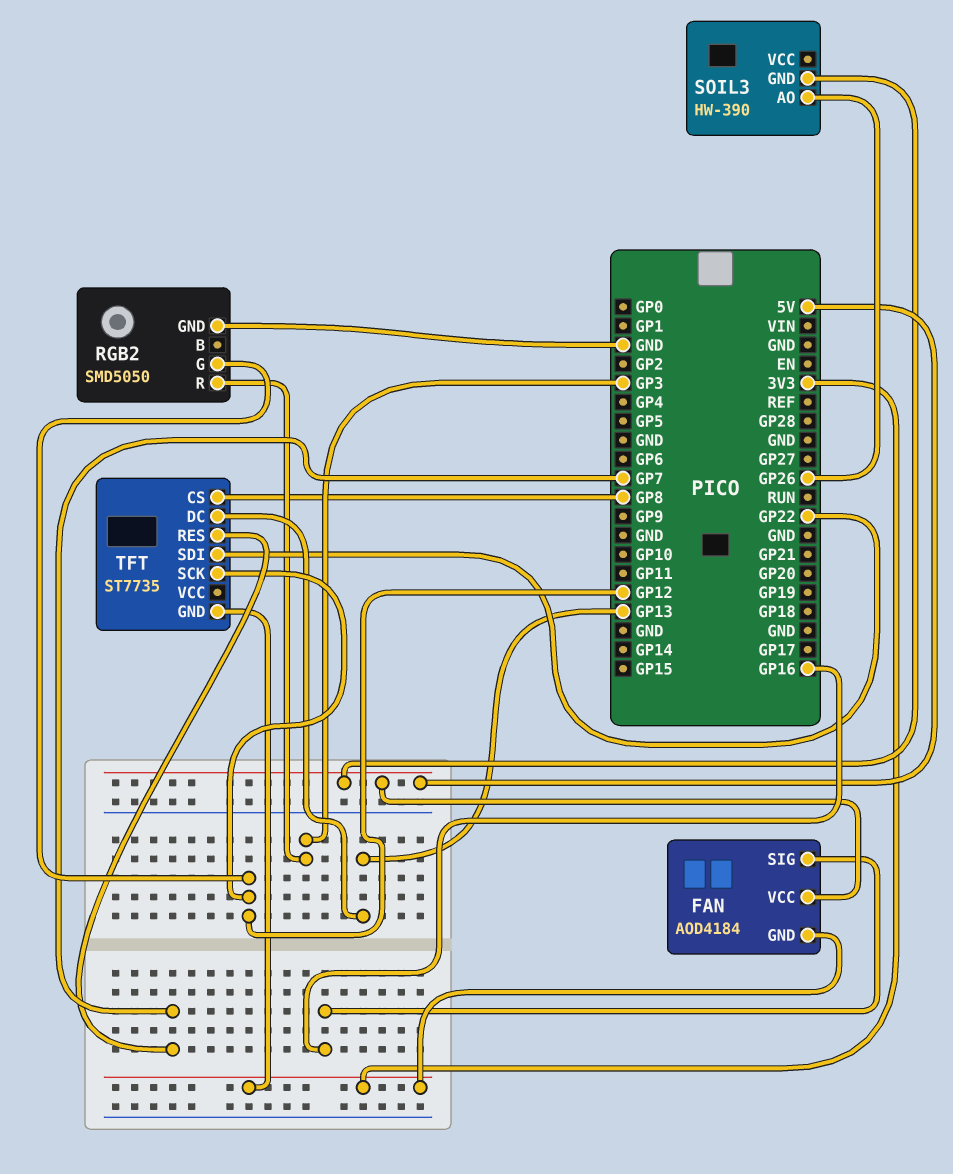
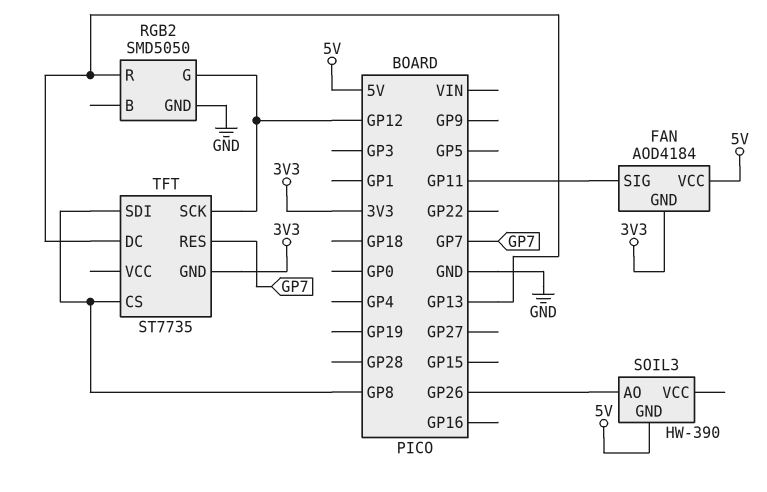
FAN pin SIG: GP16 -> GP11
RGB2 pin R: GP3 -> GP13
TFT pin SDI: GP22 -> GP8

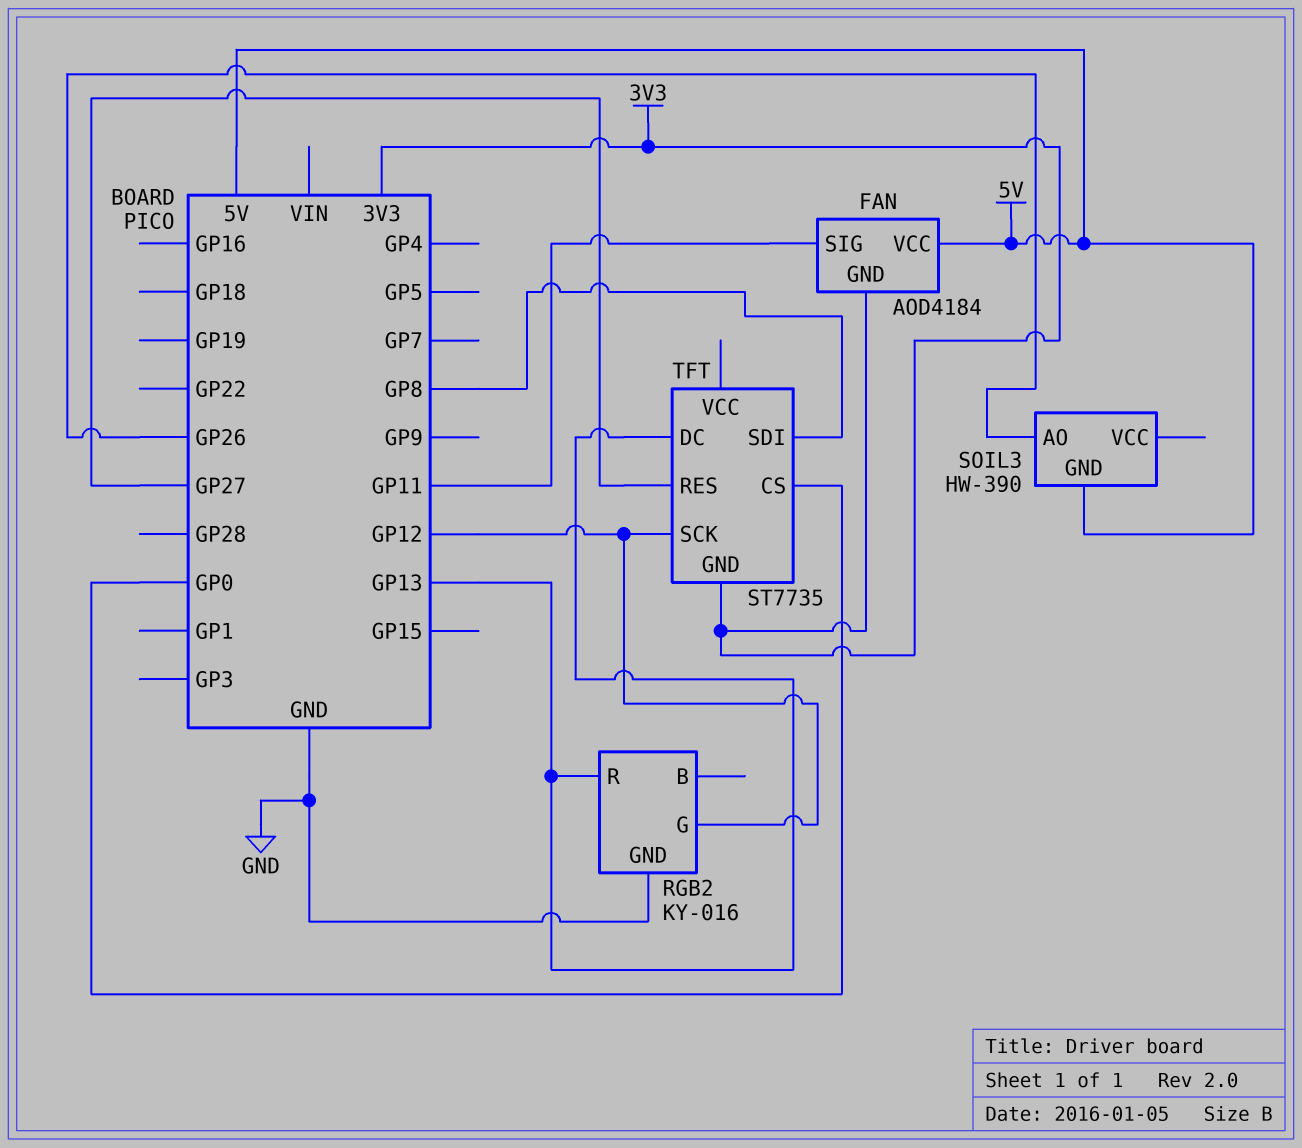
RGB2: SMD5050 -> KY-016
TFT pin CS: GP8 -> GP0
TFT pin RES: GP7 -> GP27

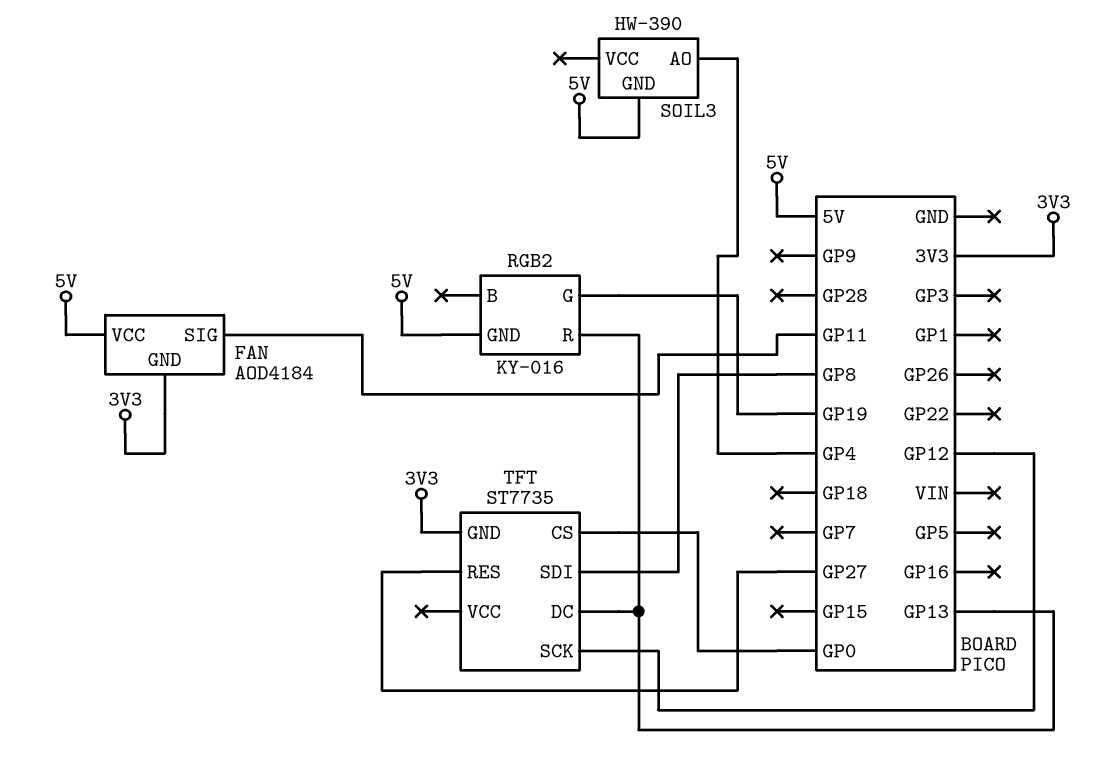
RGB2 pin G: GP12 -> GP19
RGB2 pin GND: GND -> 5V
SOIL3 pin AO: GP26 -> GP4

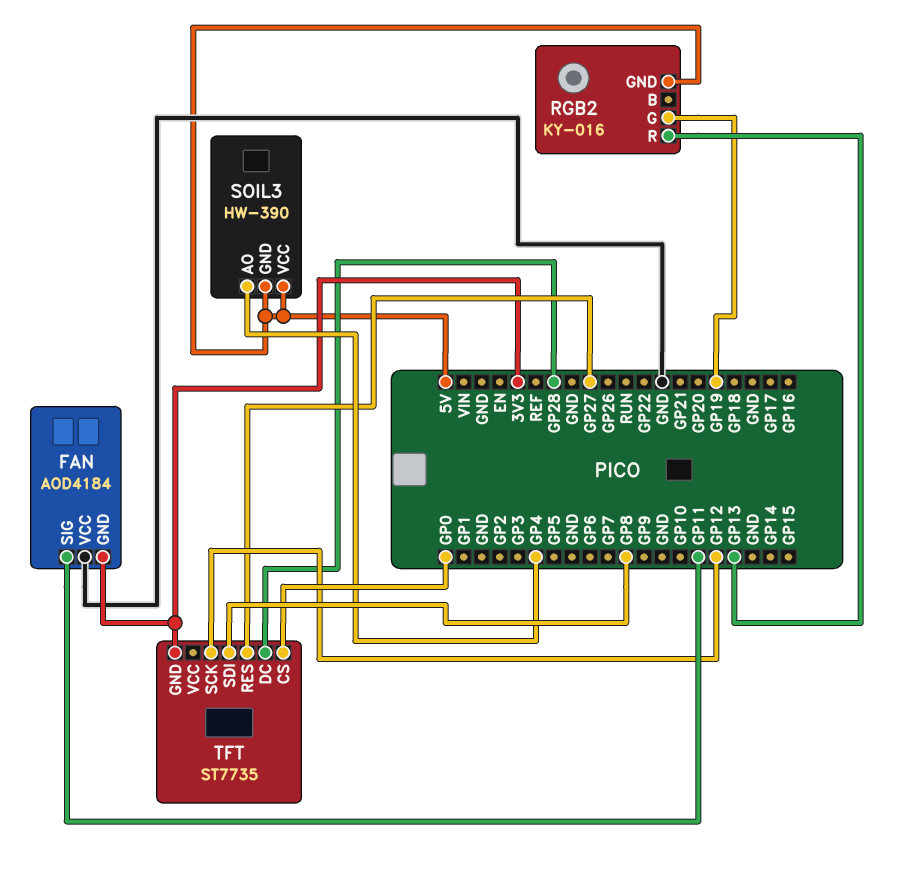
FAN pin VCC: 5V -> GND
SOIL3 pin VCC: none -> 5V
TFT pin DC: GP13 -> GP28

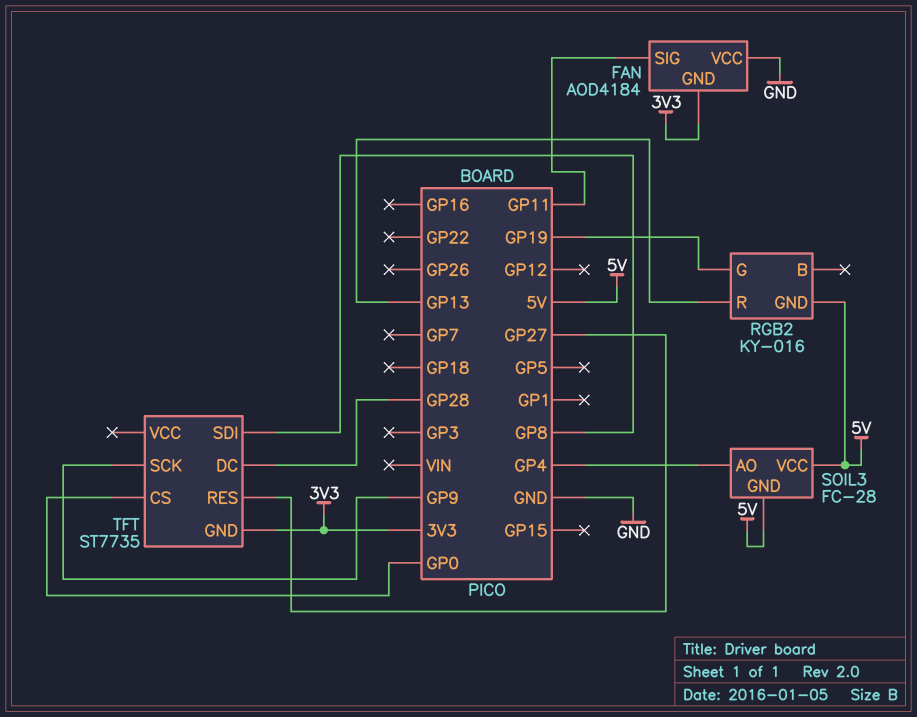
SOIL3: HW-390 -> FC-28
TFT pin SCK: GP12 -> GP9

